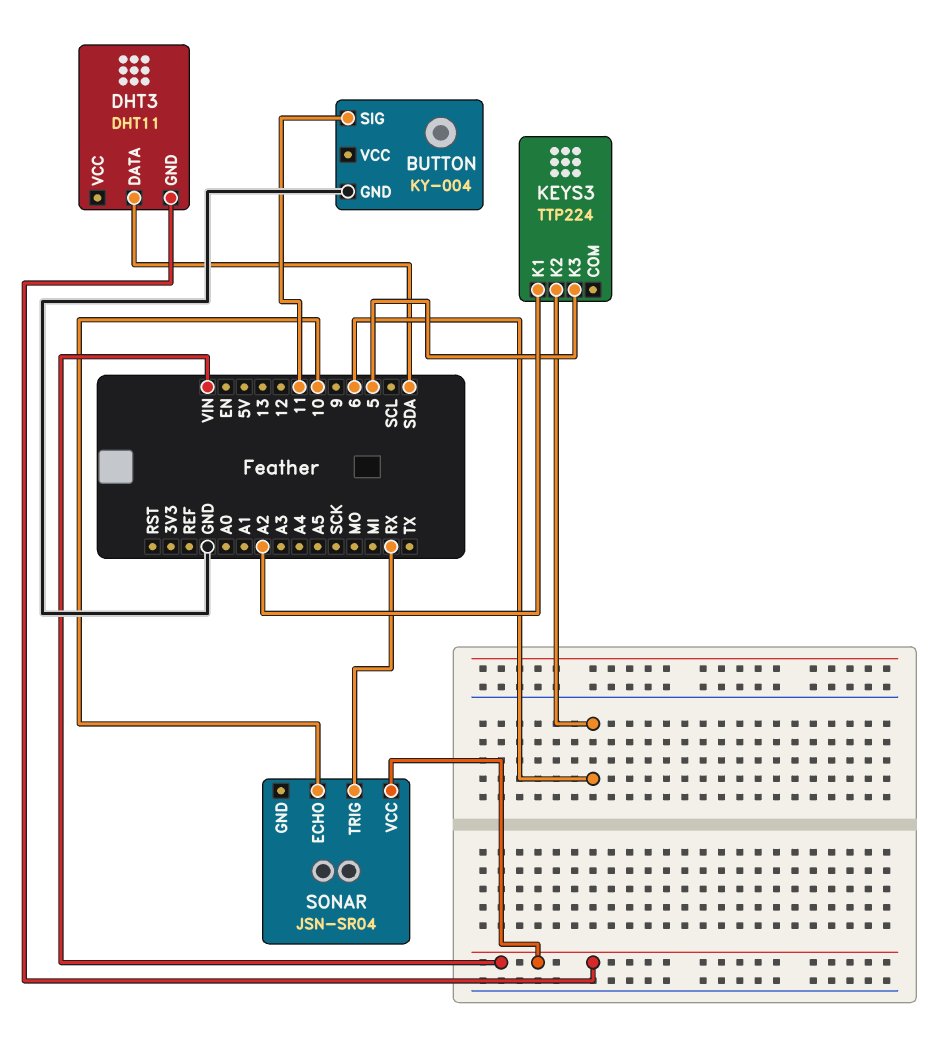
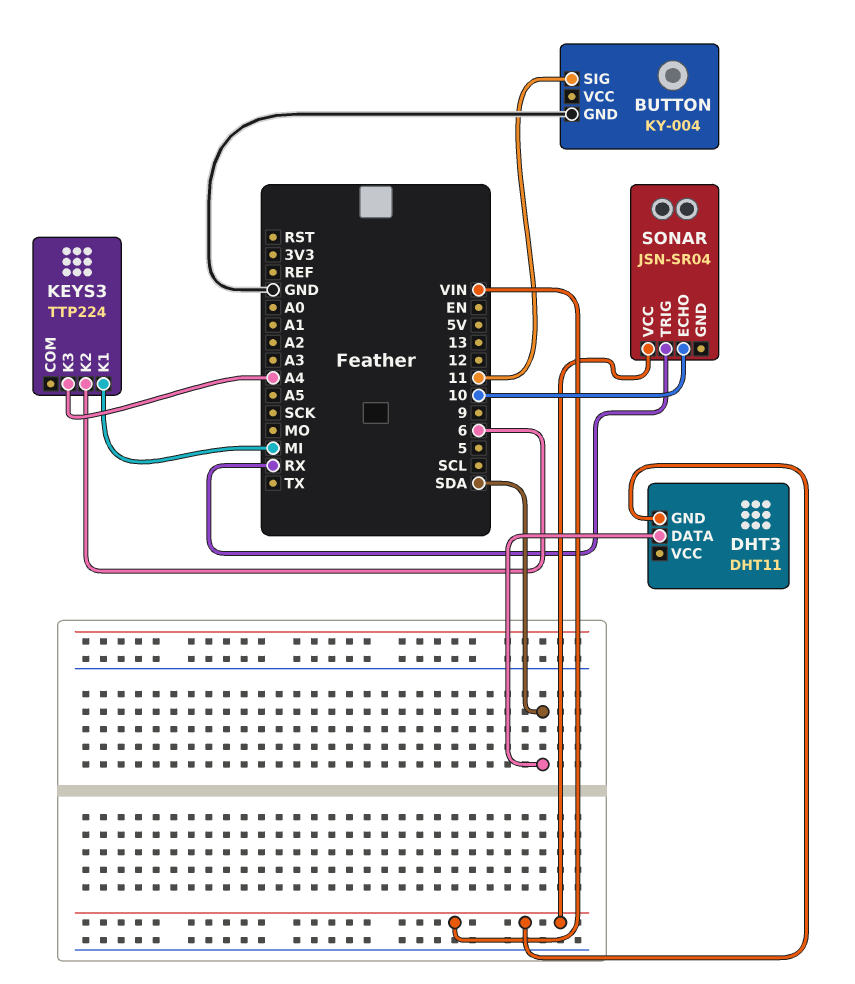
KEYS3 pin K1: A2 -> MI
KEYS3 pin K3: 5 -> A4

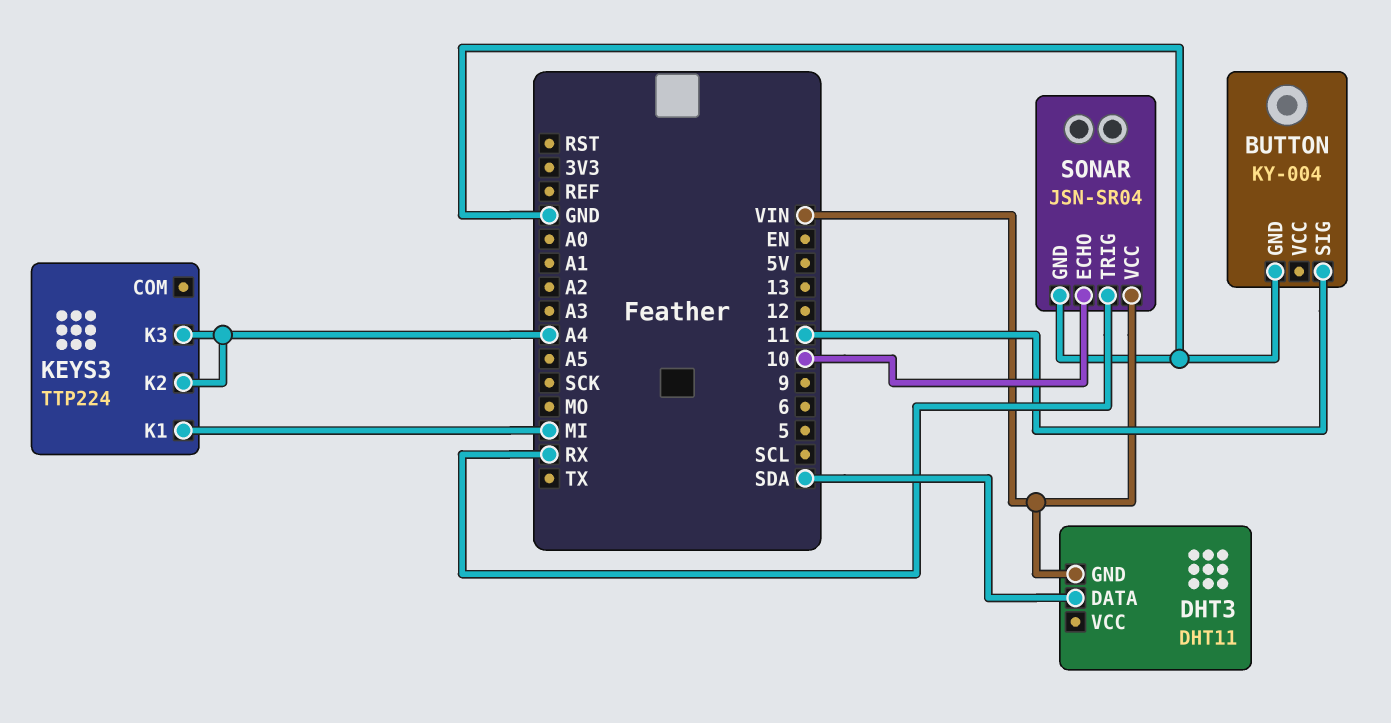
KEYS3 pin K2: 6 -> A4
SONAR pin GND: none -> GND

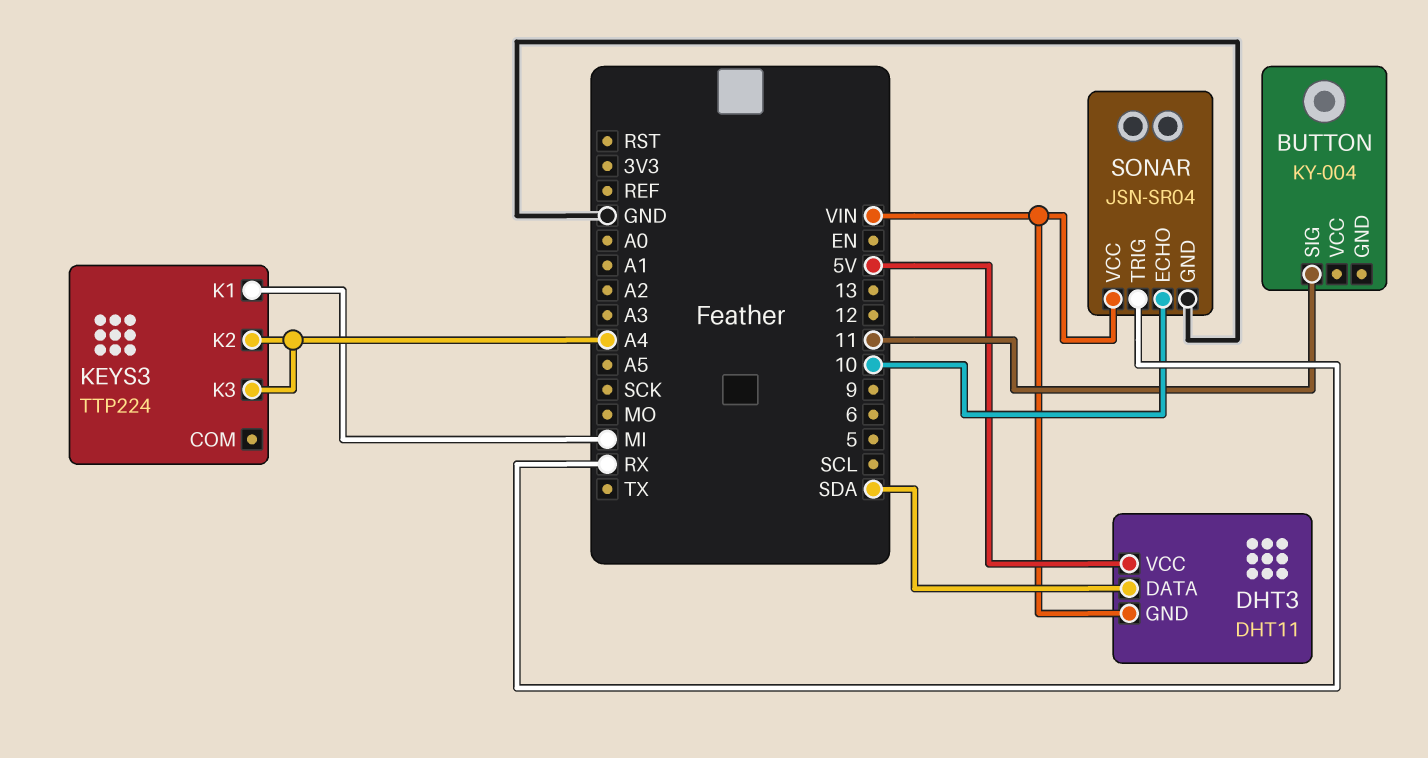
BUTTON pin GND: GND -> none
DHT3 pin VCC: none -> 5V

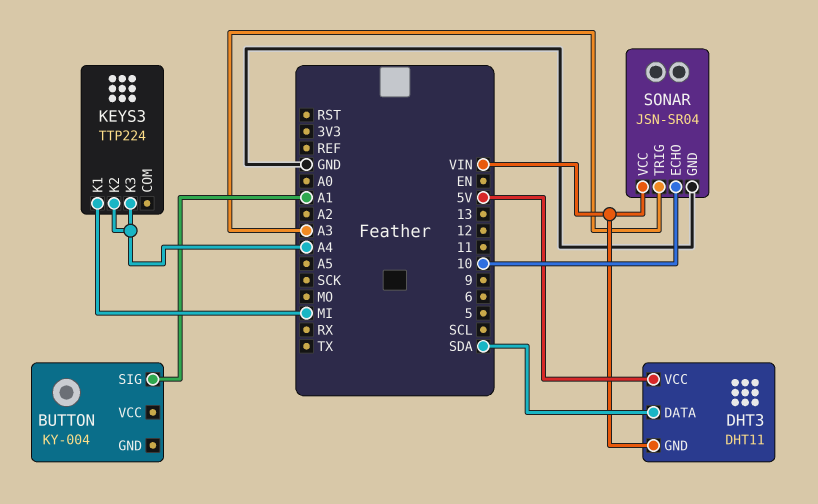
BUTTON pin SIG: 11 -> A1
SONAR pin TRIG: RX -> A3

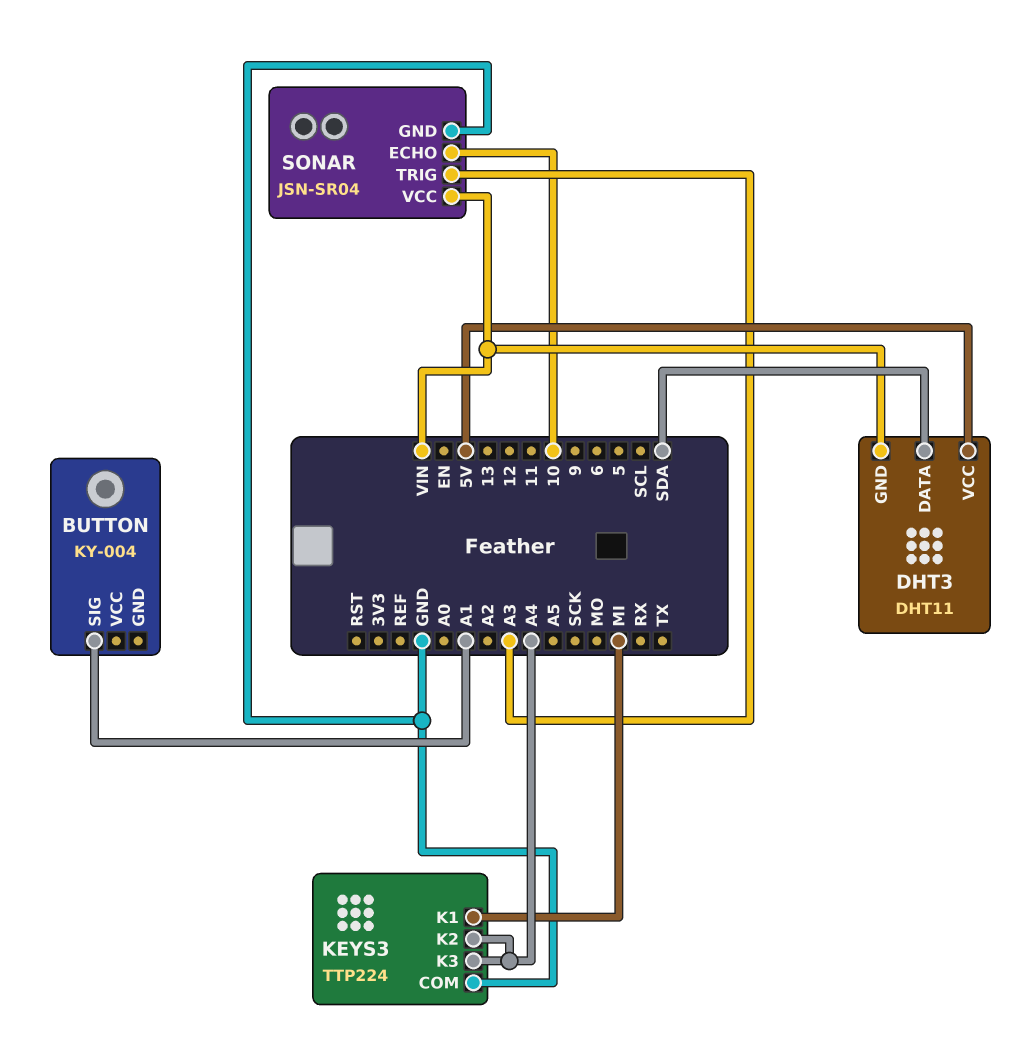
KEYS3 pin COM: none -> GND

